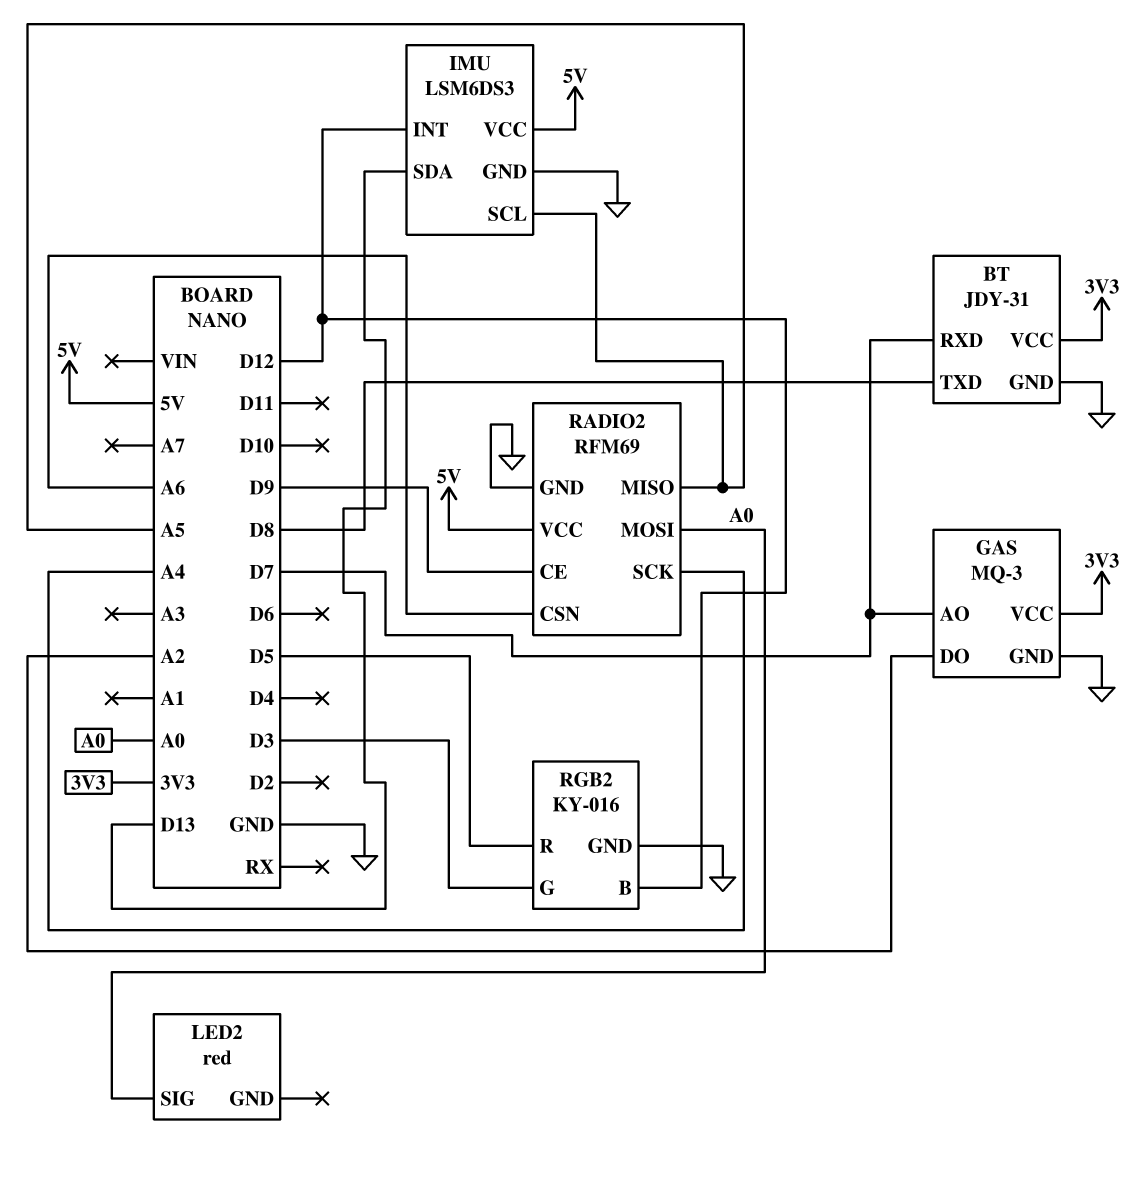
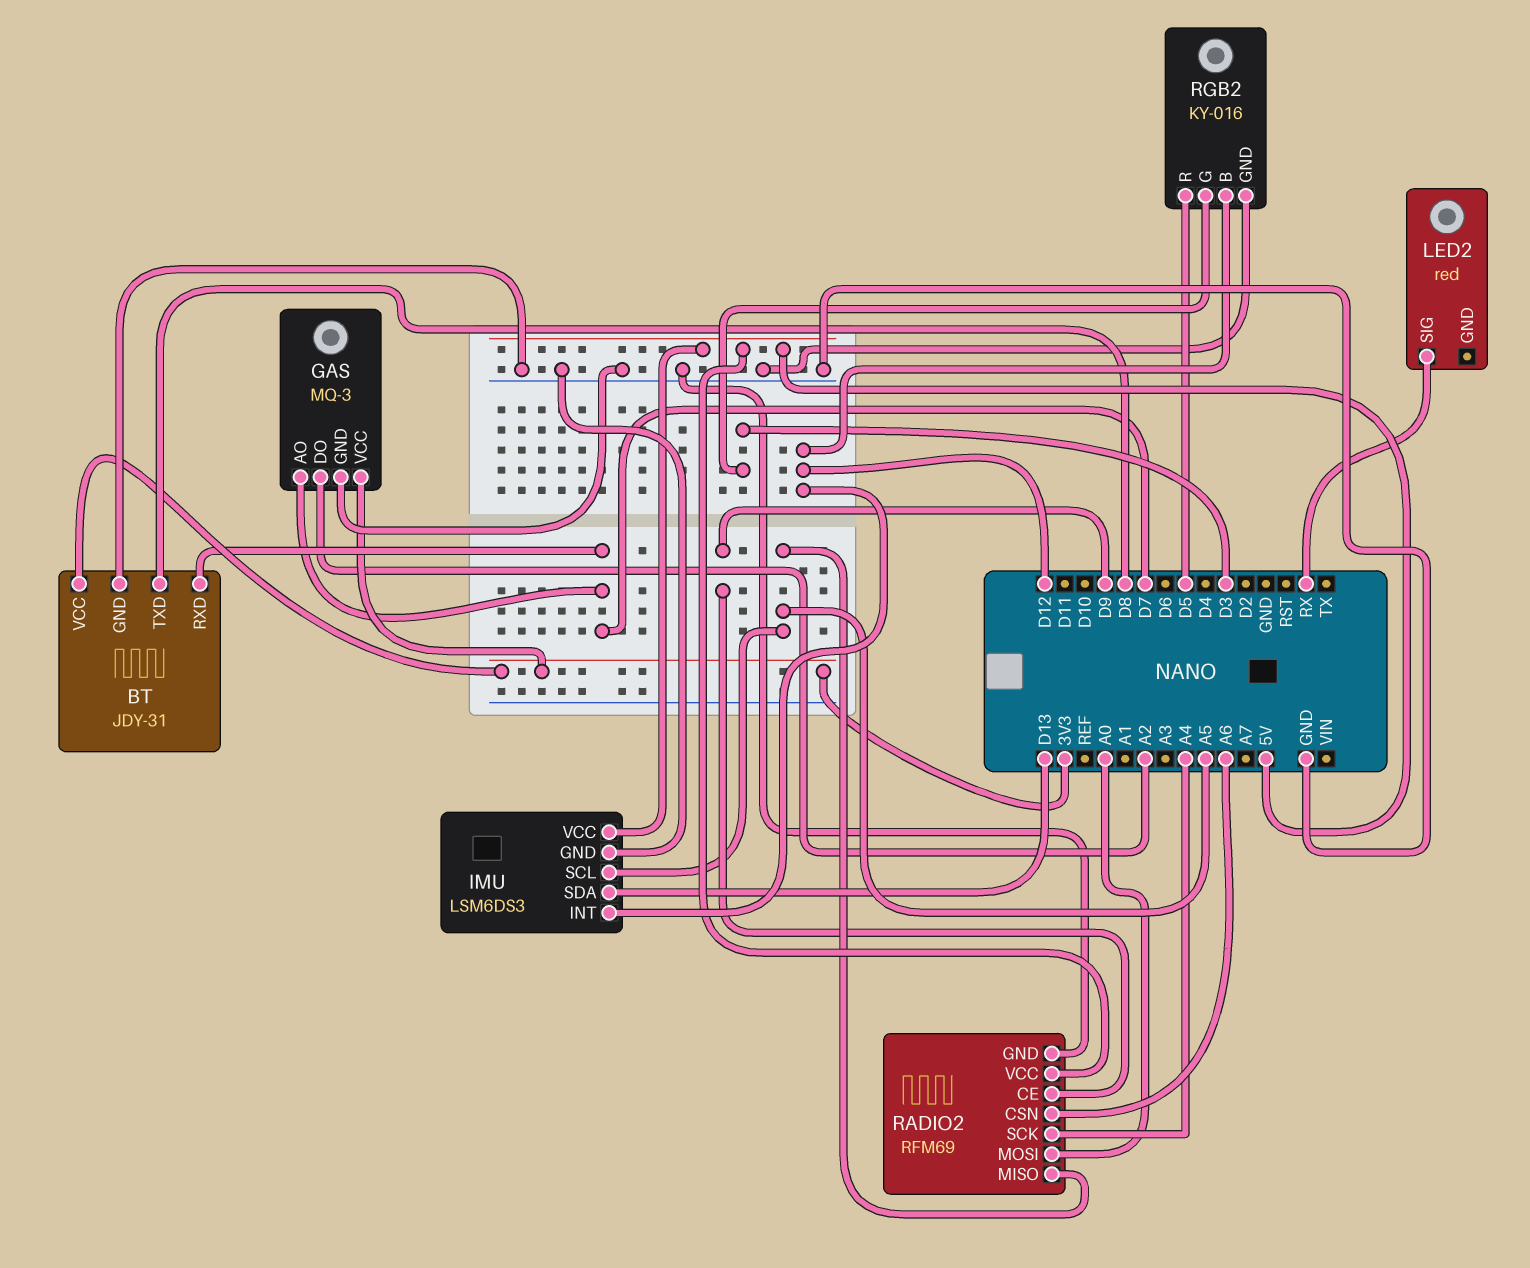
LED2 pin SIG: A0 -> RX

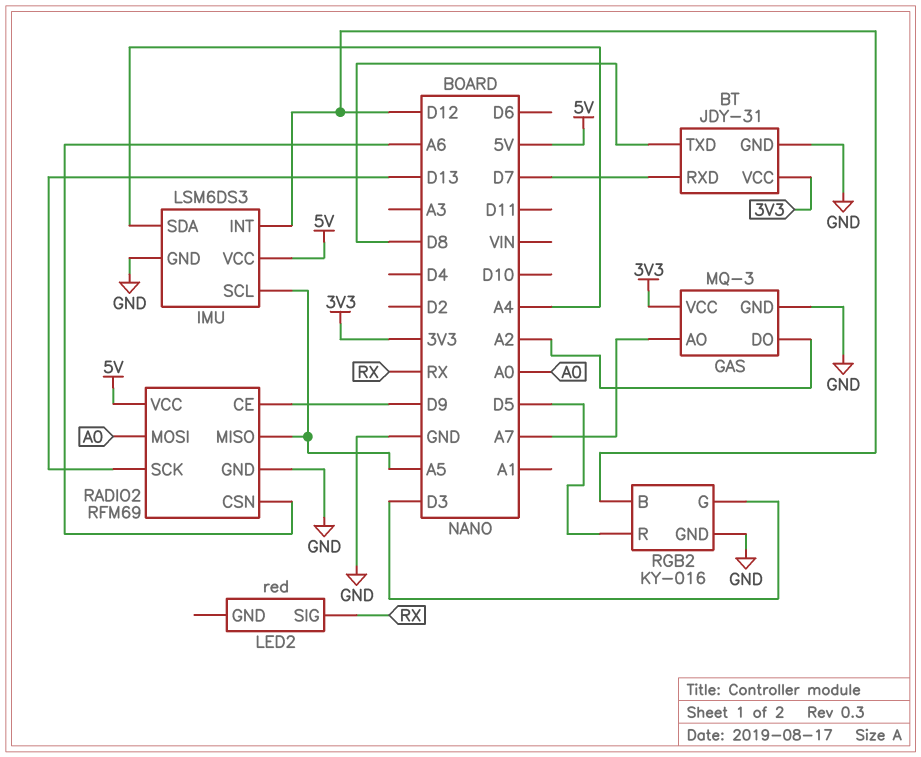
GAS pin AO: D7 -> A7
IMU pin SDA: D13 -> A4
RADIO2 pin SCK: A4 -> D13

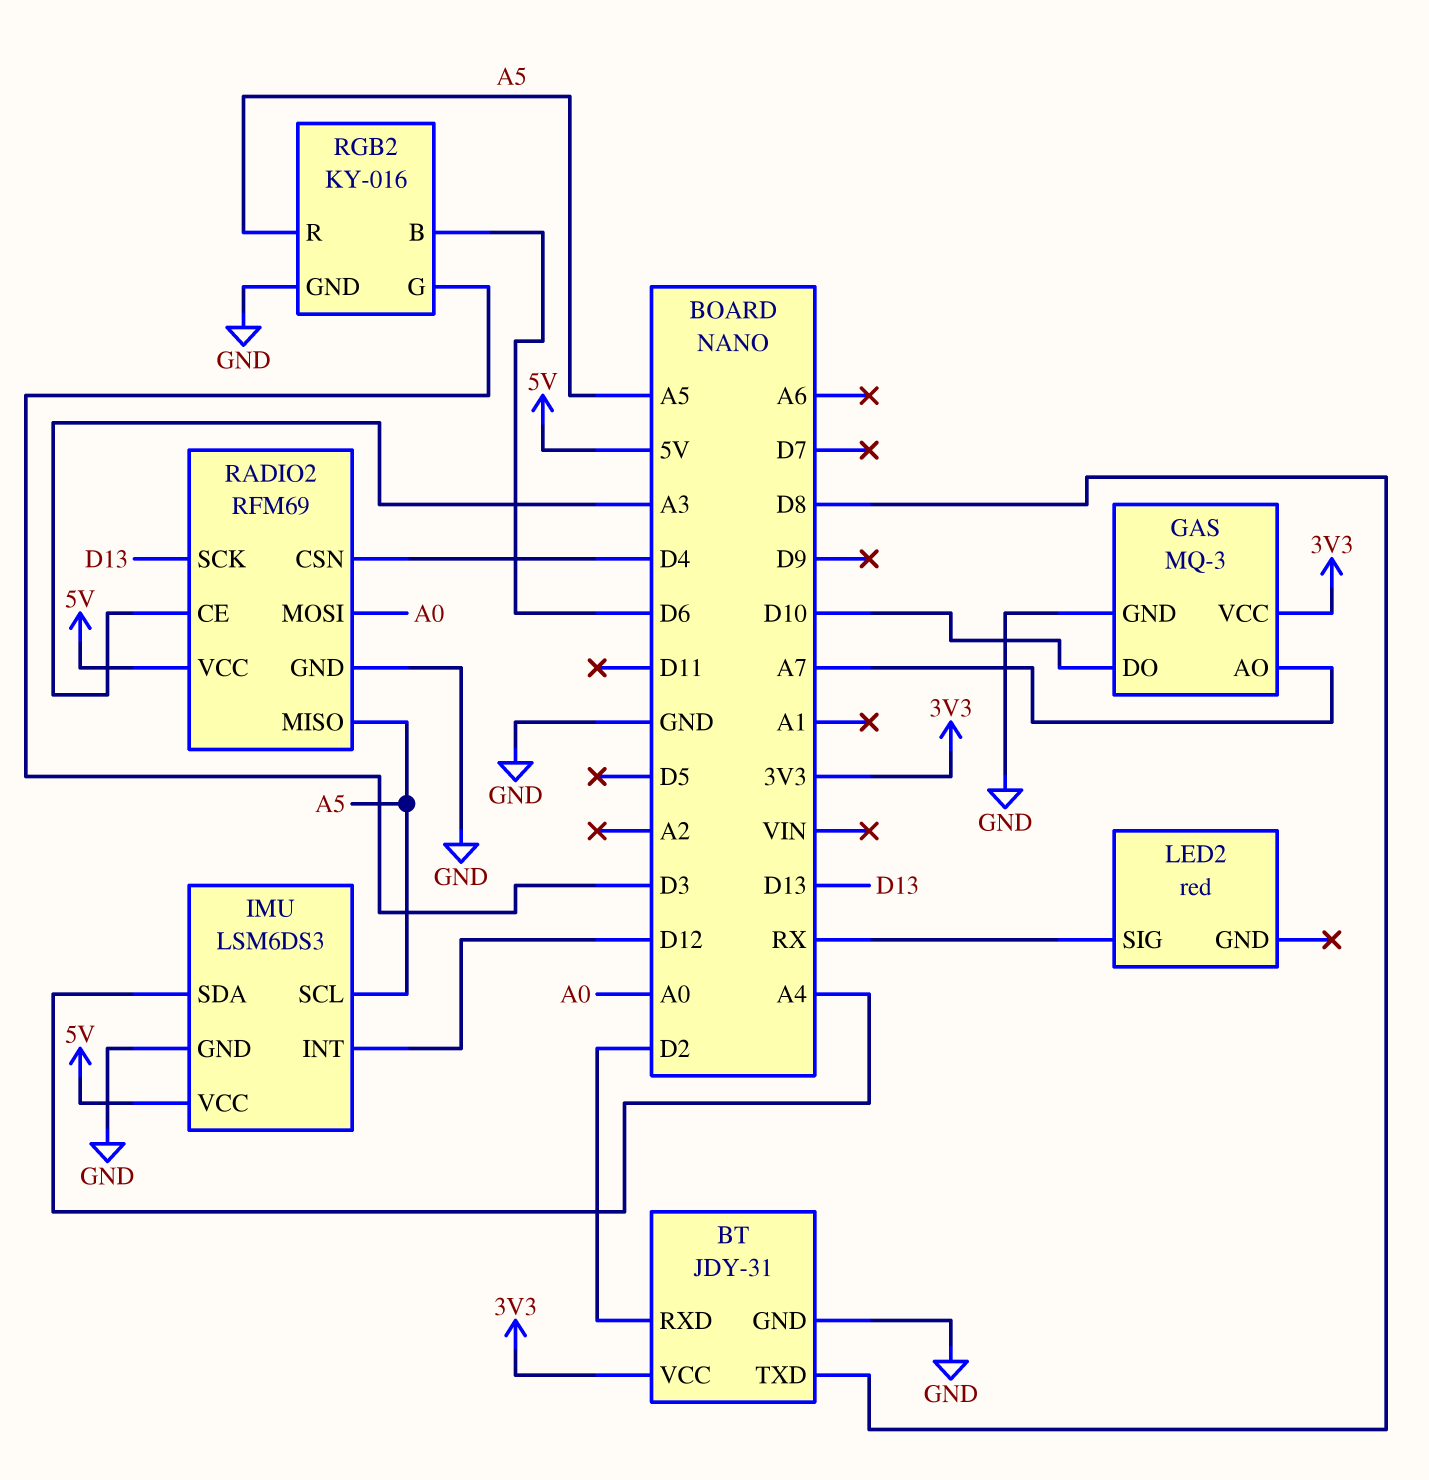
BT pin RXD: D7 -> D2
GAS pin DO: A2 -> D10
RADIO2 pin CE: D9 -> A3
RADIO2 pin CSN: A6 -> D4
RGB2 pin B: D12 -> D6
RGB2 pin R: D5 -> A5

